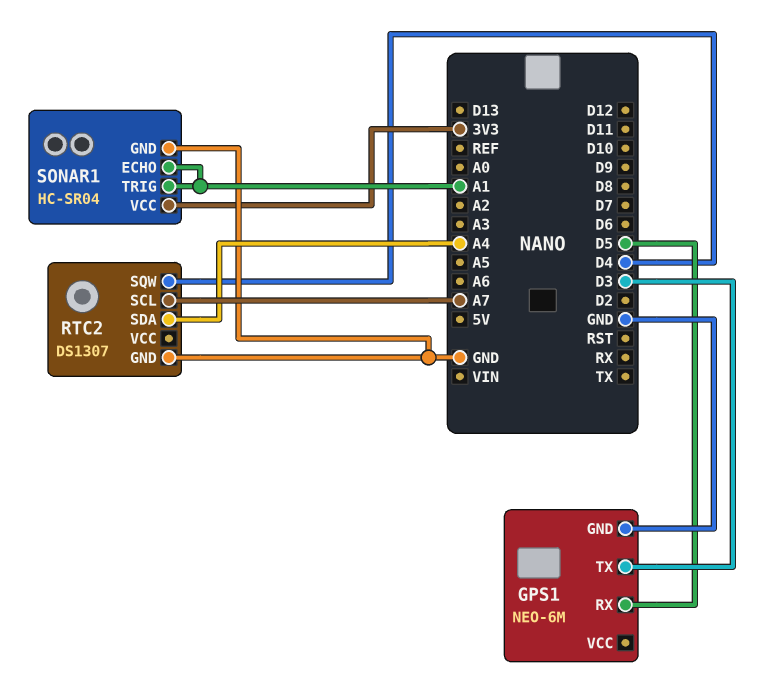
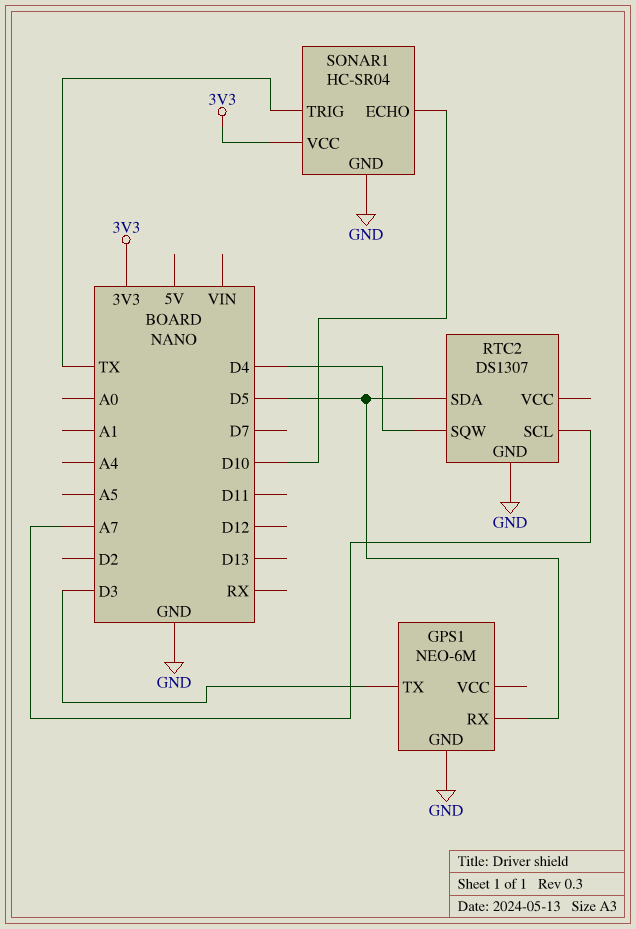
RTC2 pin SDA: A4 -> D5
SONAR1 pin ECHO: A1 -> D10
SONAR1 pin TRIG: A1 -> TX

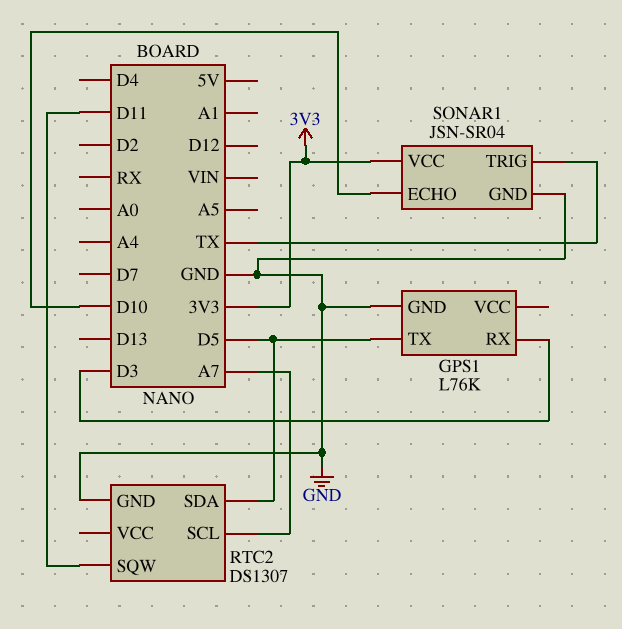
GPS1: NEO-6M -> L76K
GPS1 pin RX: D5 -> D3
GPS1 pin TX: D3 -> D5
RTC2 pin SQW: D4 -> D11
SONAR1: HC-SR04 -> JSN-SR04

